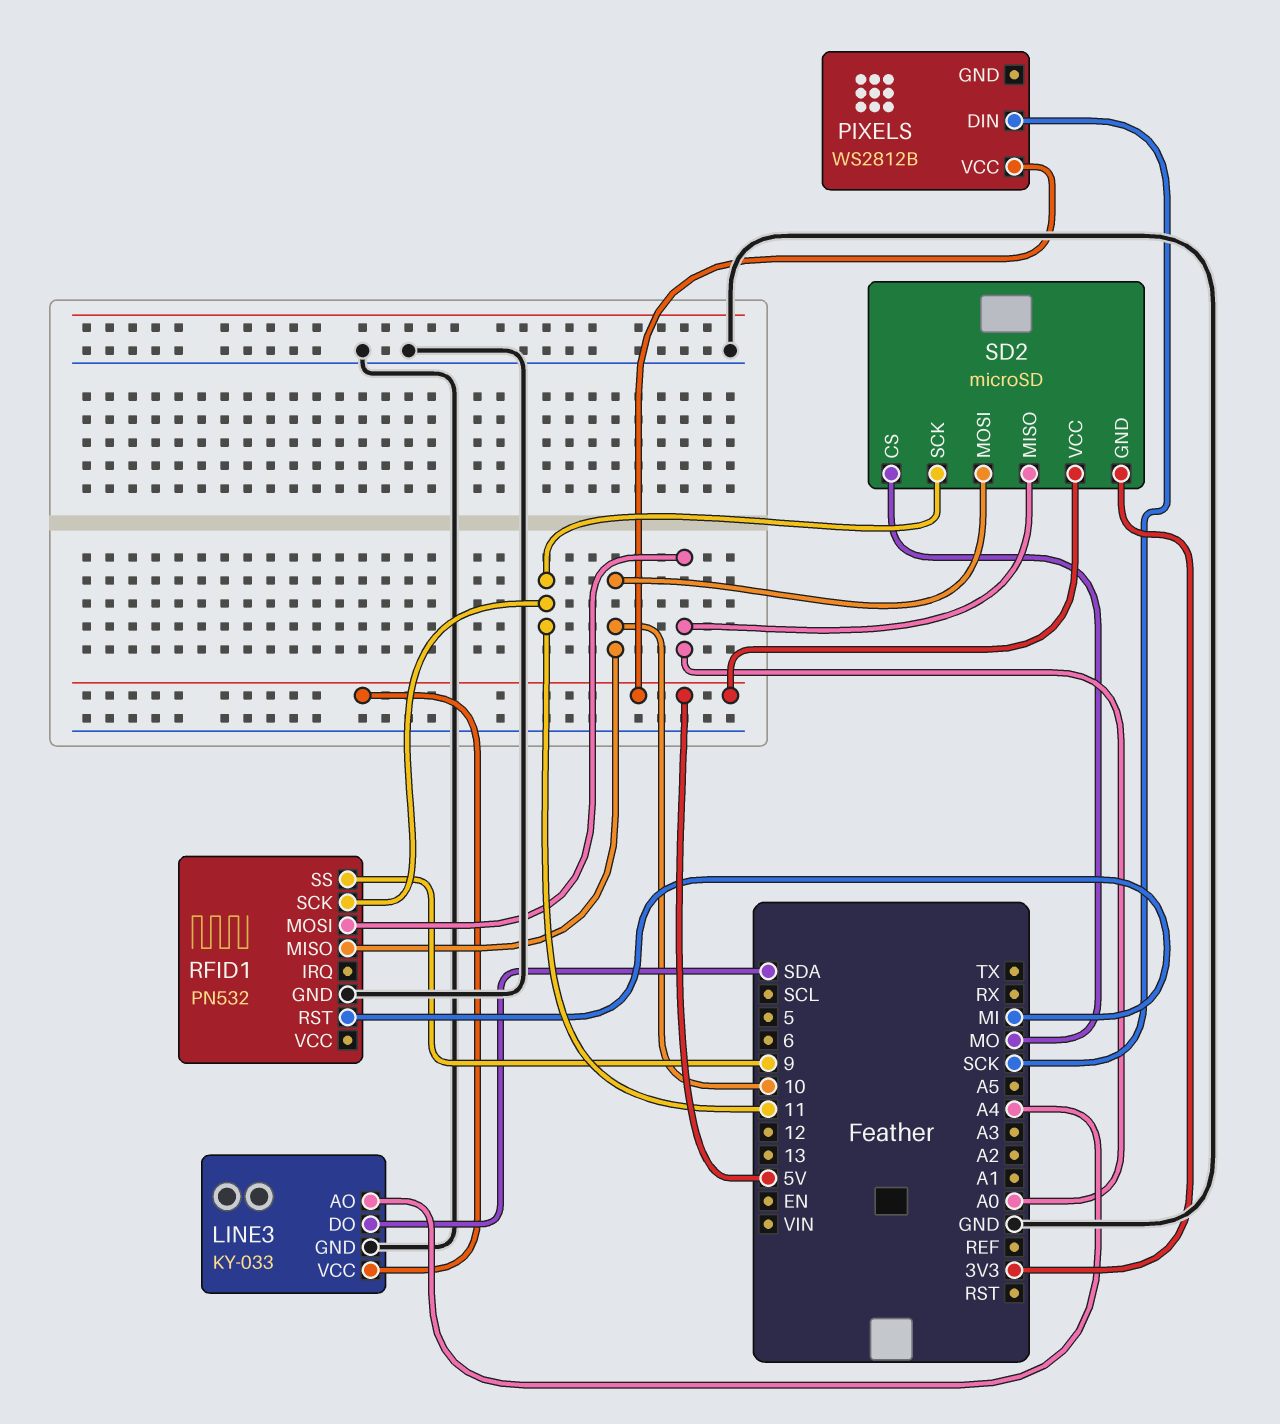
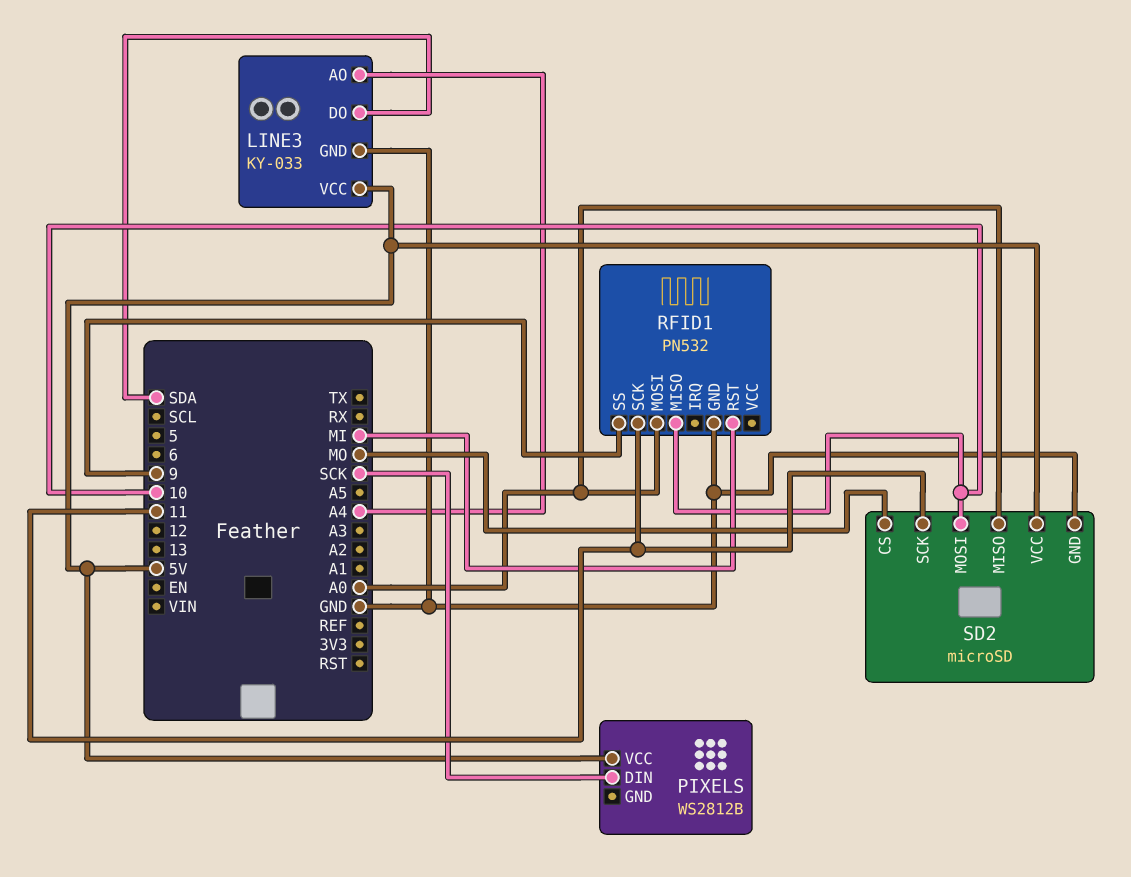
SD2 pin GND: 3V3 -> GND

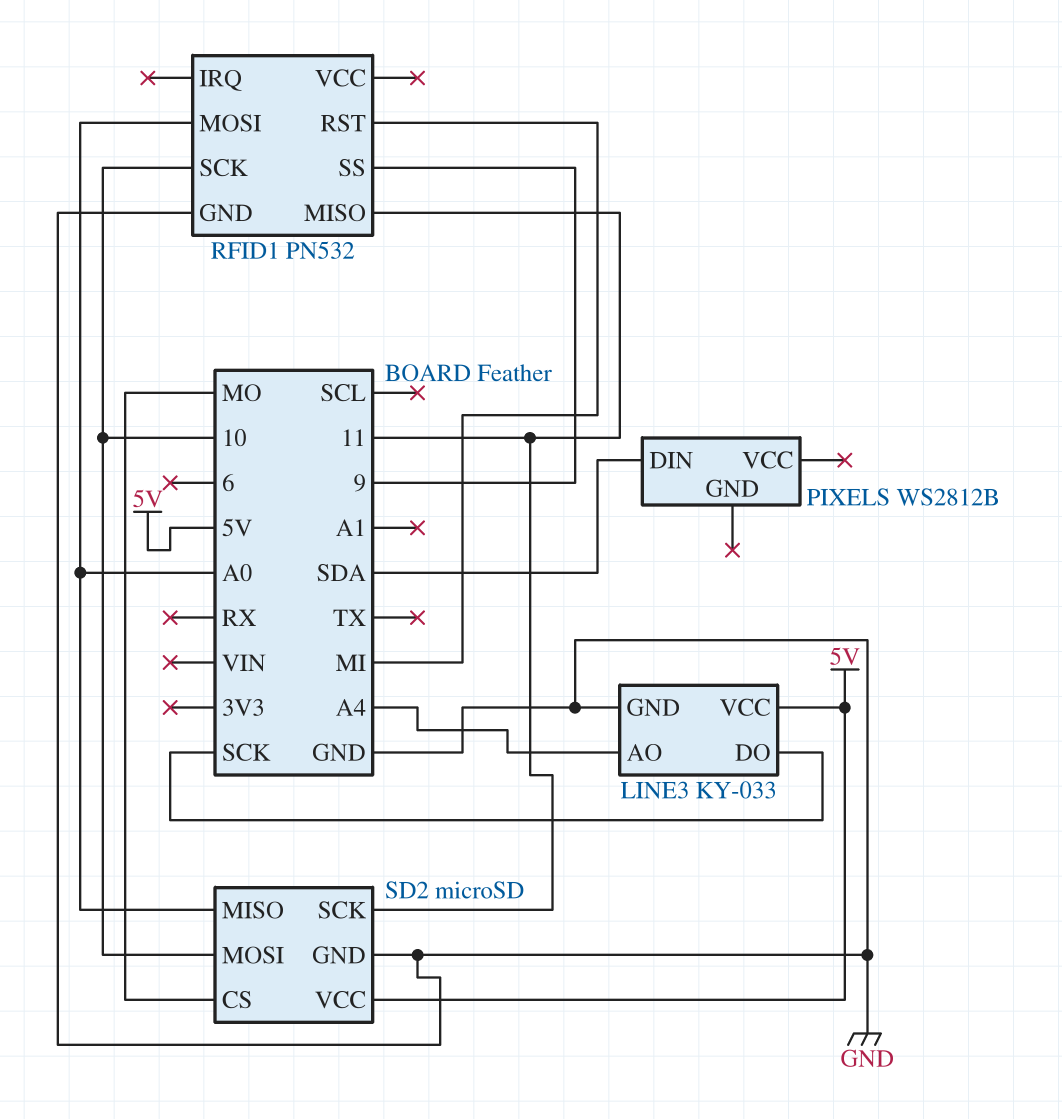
LINE3 pin DO: SDA -> SCK
PIXELS pin DIN: SCK -> SDA
PIXELS pin VCC: 5V -> none
RFID1 pin MISO: 10 -> 11
RFID1 pin SCK: 11 -> 10

